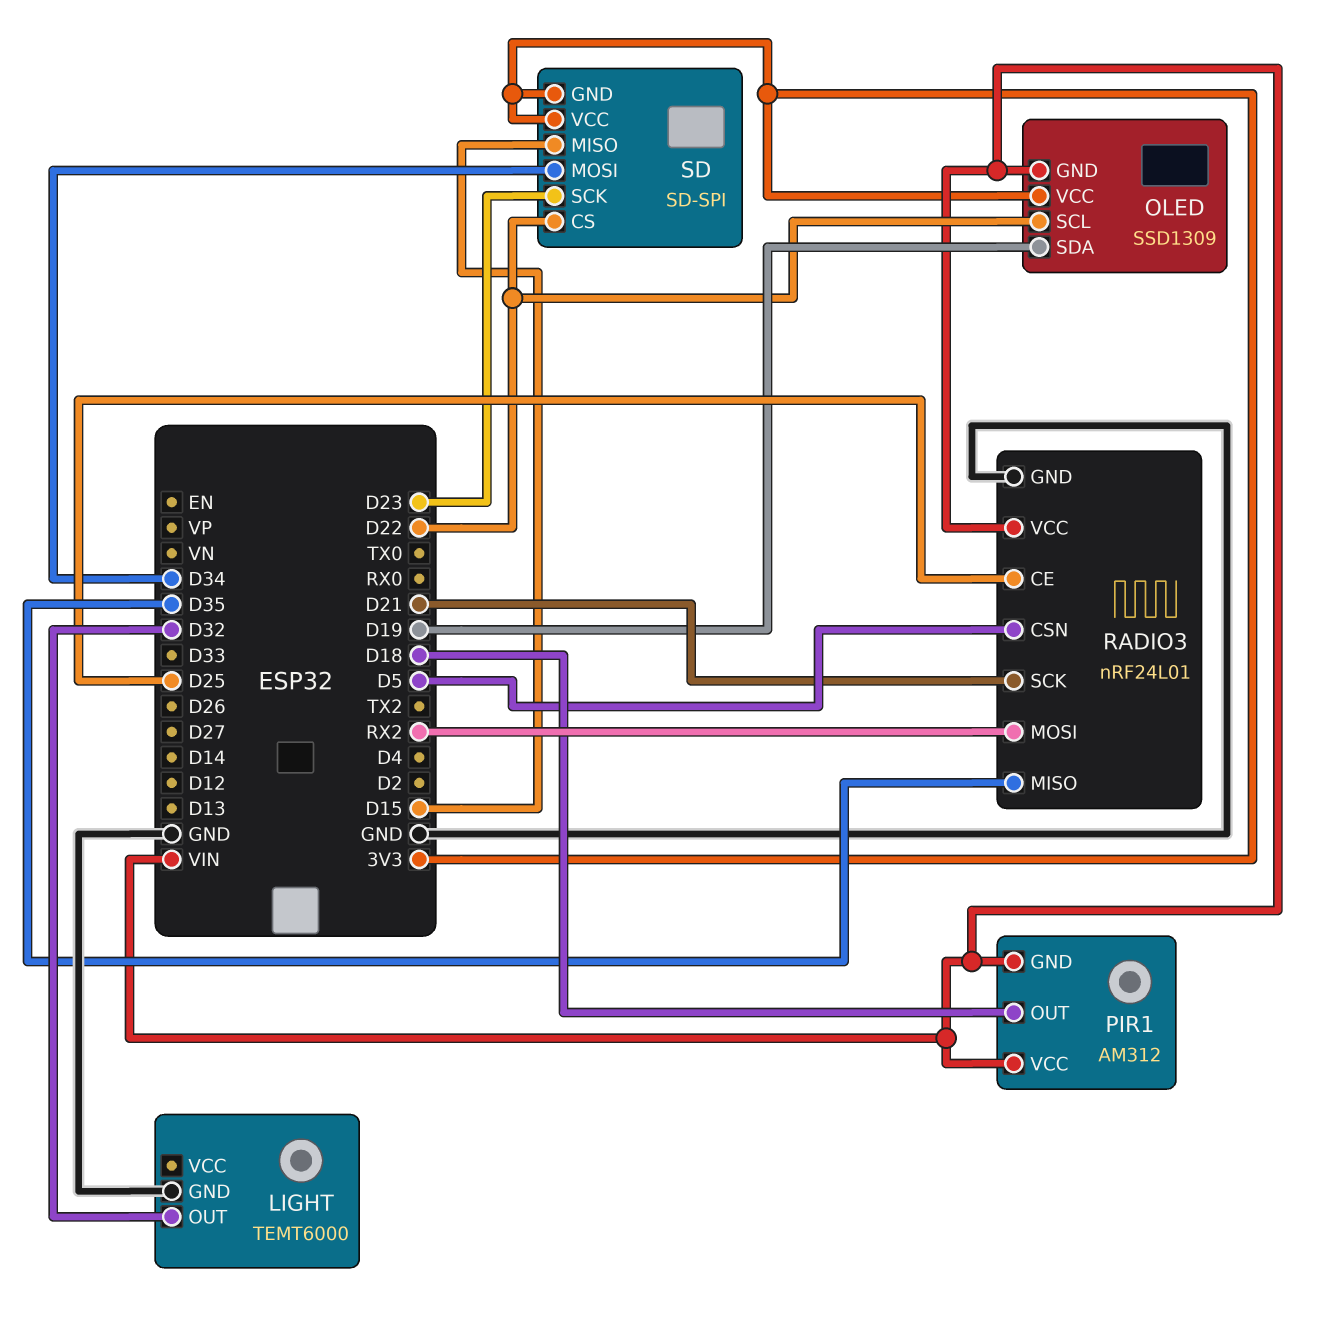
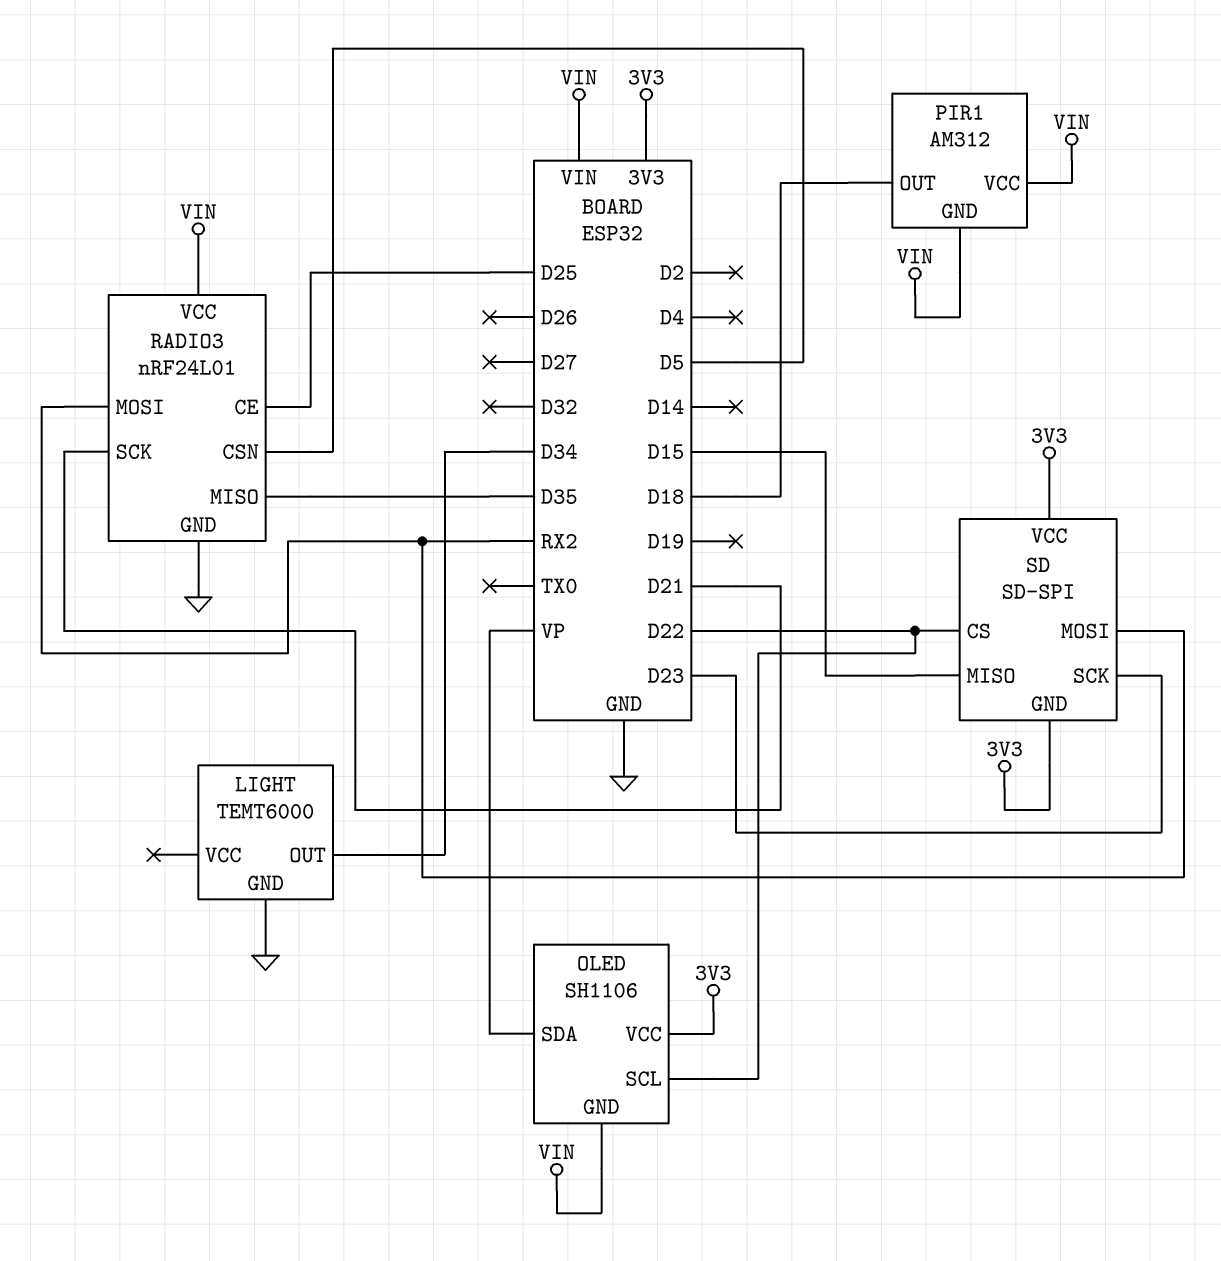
LIGHT pin OUT: D32 -> D34
OLED: SSD1309 -> SH1106
OLED pin SDA: D19 -> VP
SD pin MOSI: D34 -> RX2

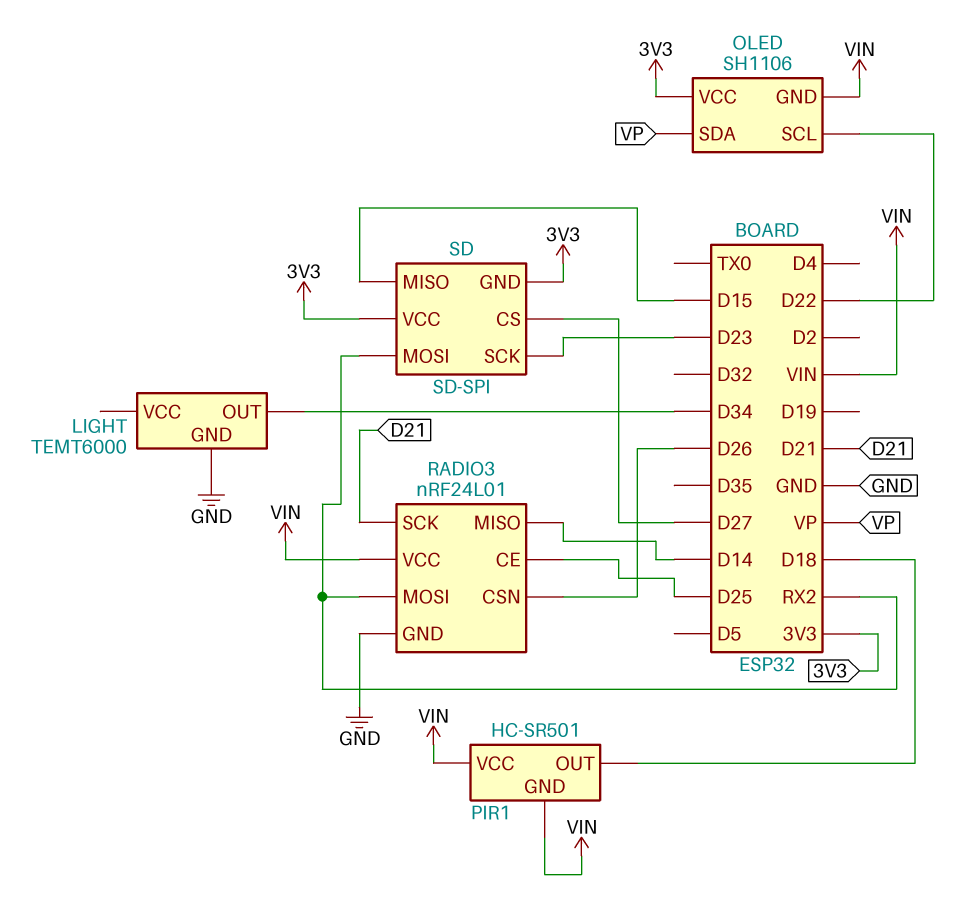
PIR1: AM312 -> HC-SR501
RADIO3 pin CSN: D5 -> D26
RADIO3 pin MISO: D35 -> D14
SD pin CS: D22 -> D27

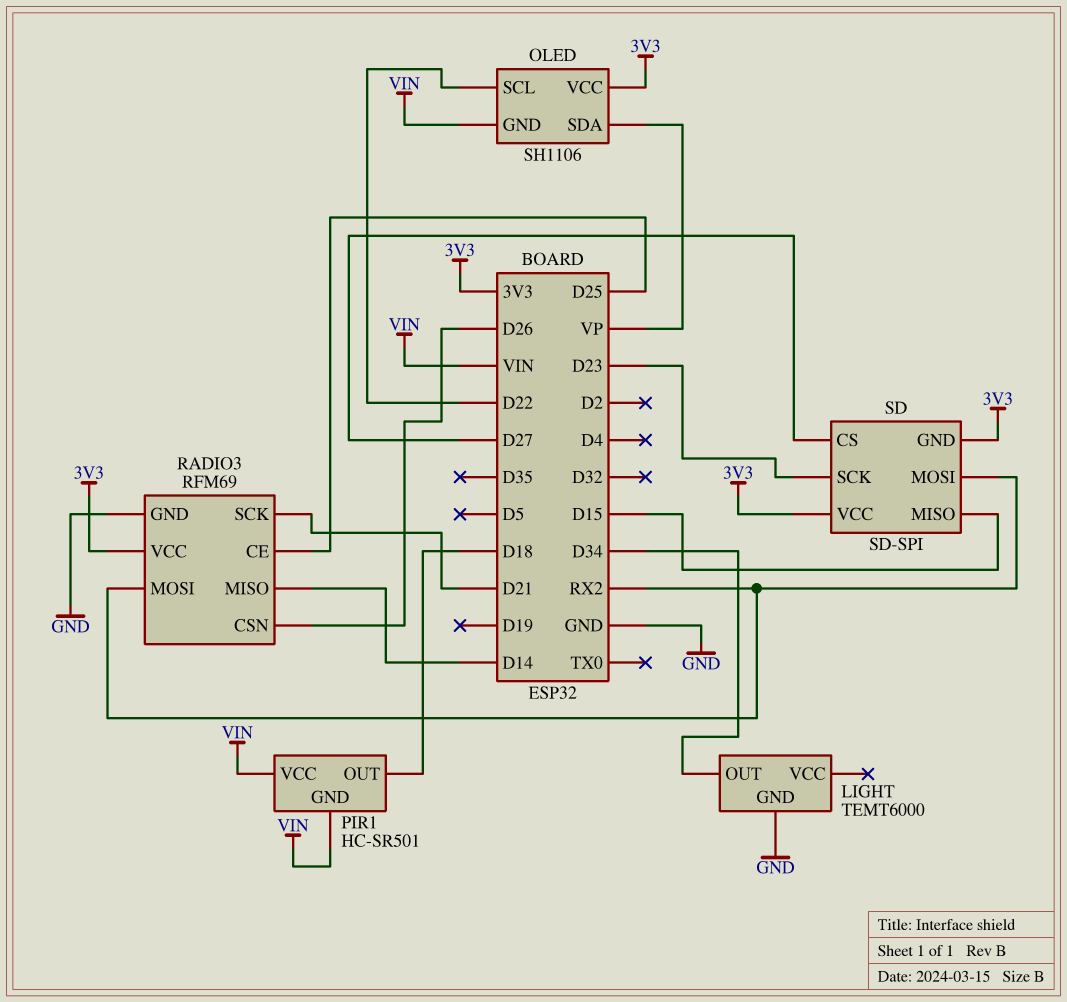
RADIO3: nRF24L01 -> RFM69
RADIO3 pin VCC: VIN -> 3V3

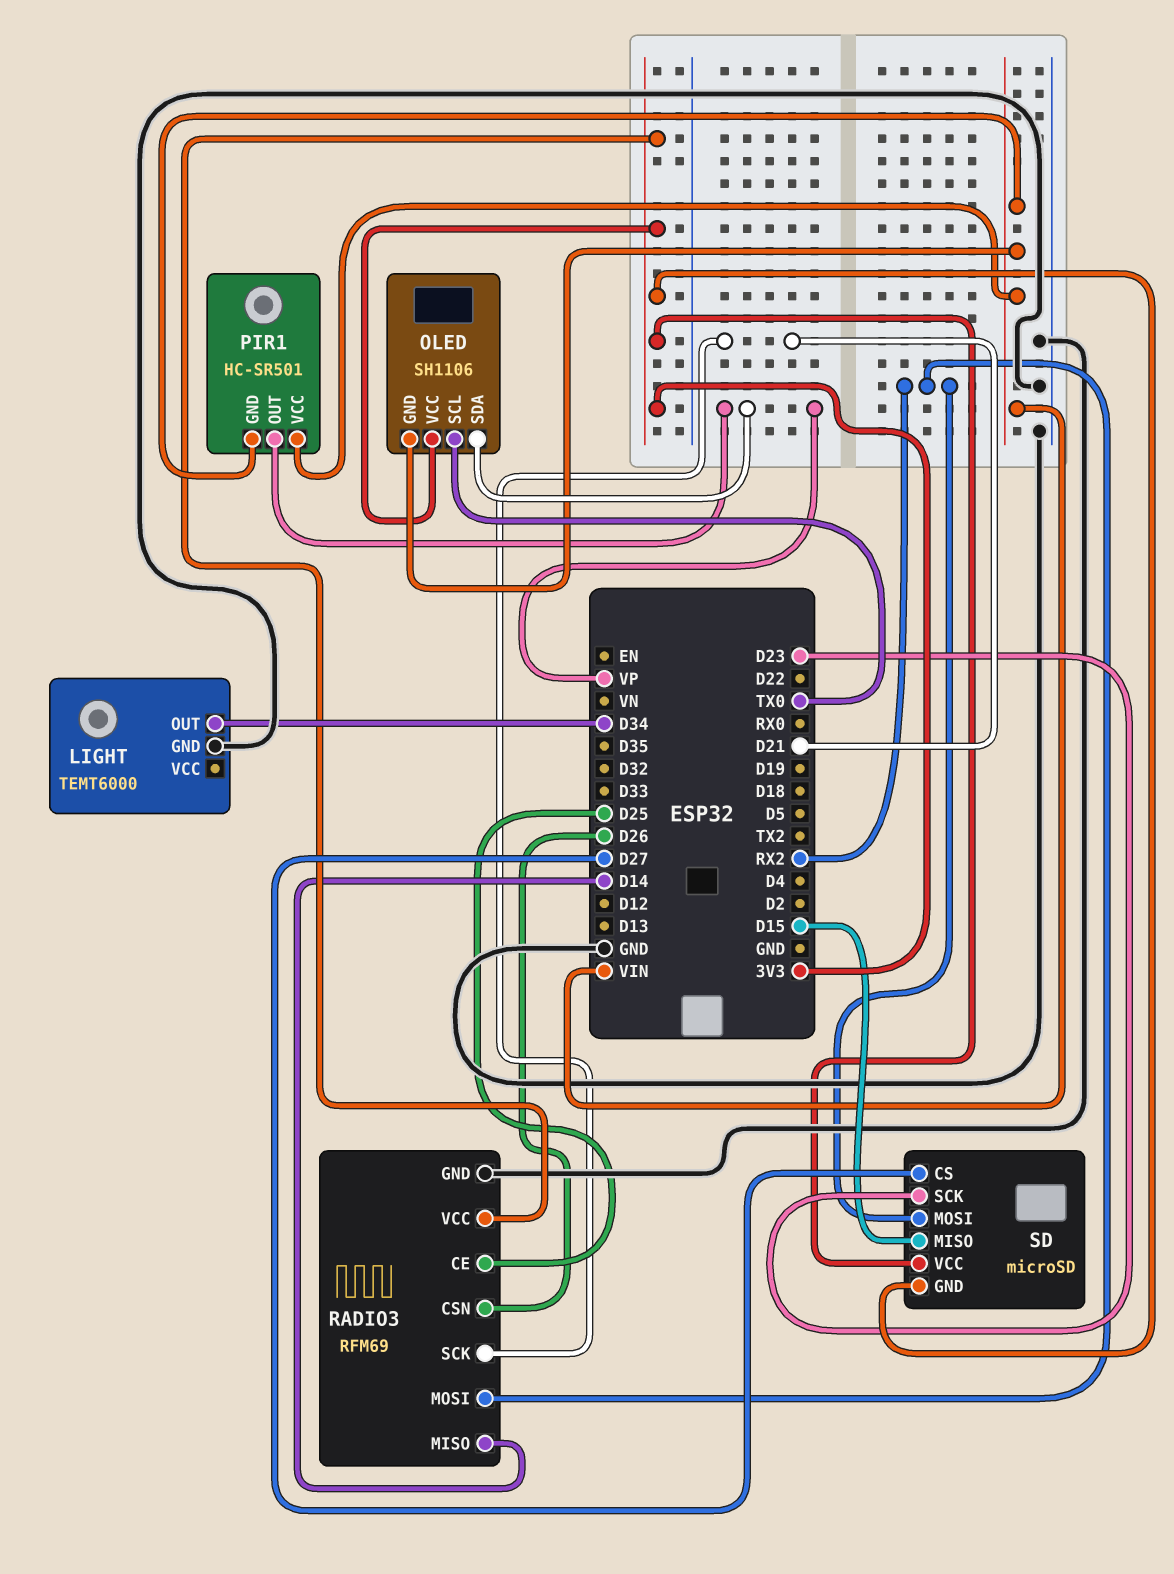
OLED pin SCL: D22 -> TX0
PIR1 pin OUT: D18 -> VP
SD: SD-SPI -> microSD

